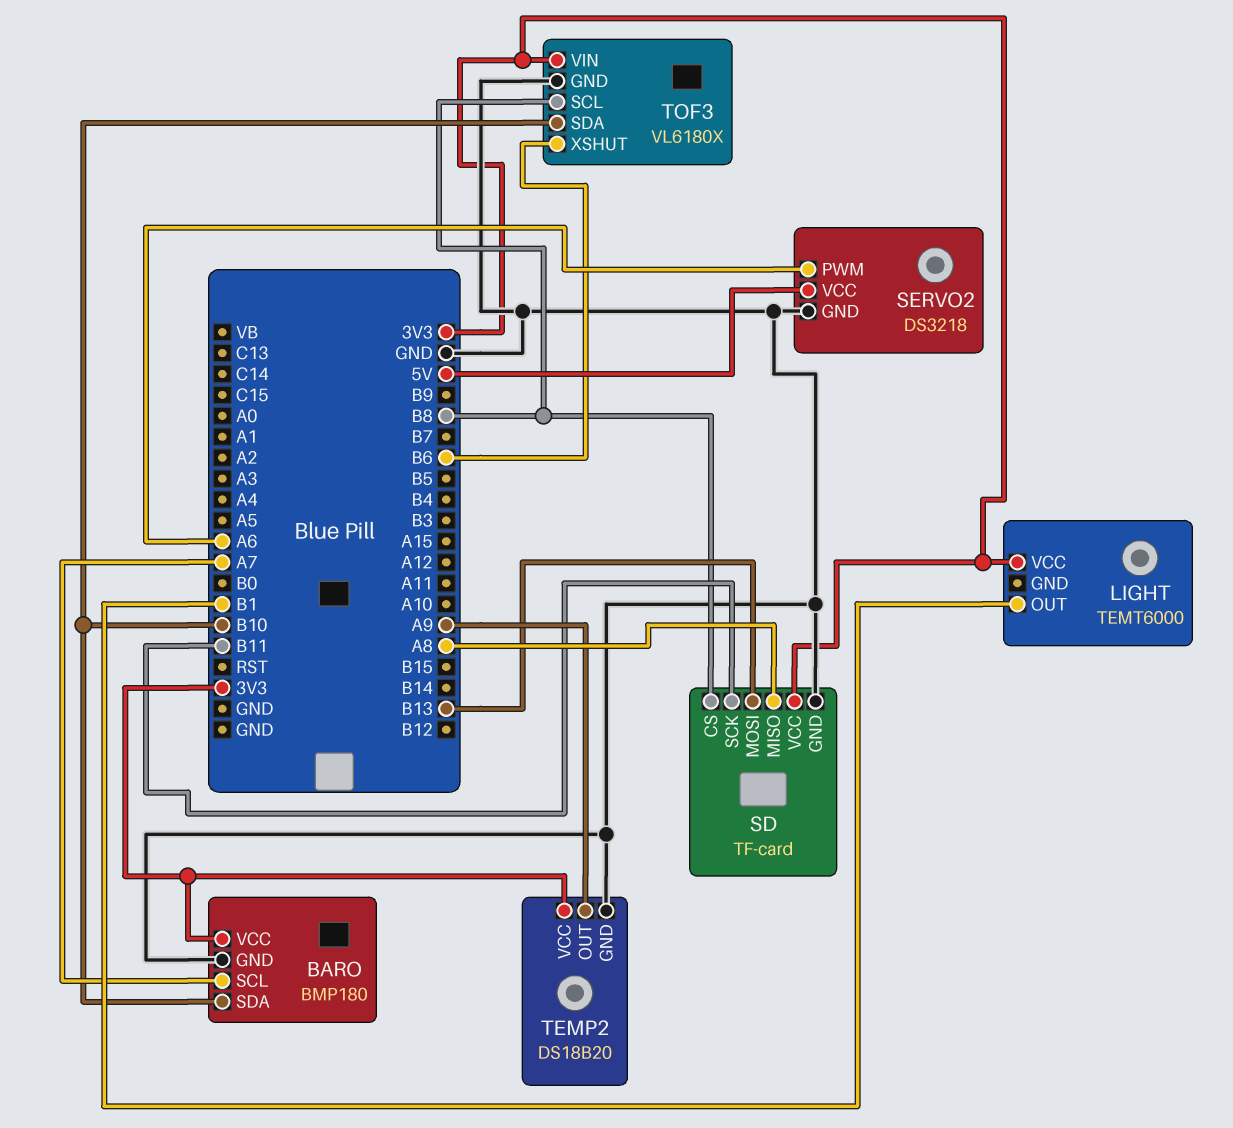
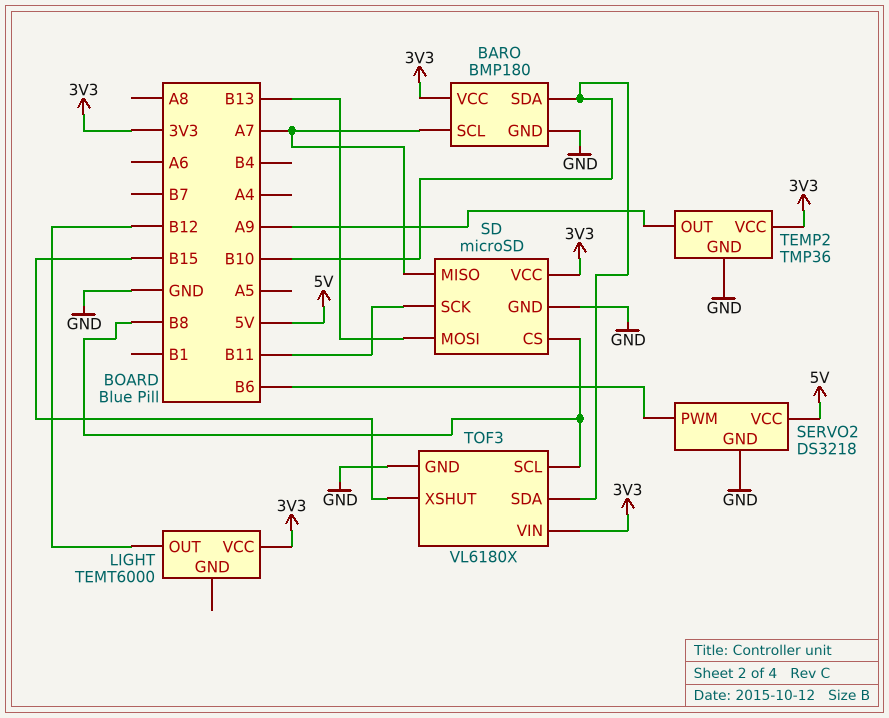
LIGHT pin OUT: B1 -> B12
SD: TF-card -> microSD
SD pin MISO: A8 -> A7
SERVO2 pin PWM: A6 -> B6
TEMP2: DS18B20 -> TMP36
TOF3 pin XSHUT: B6 -> B15

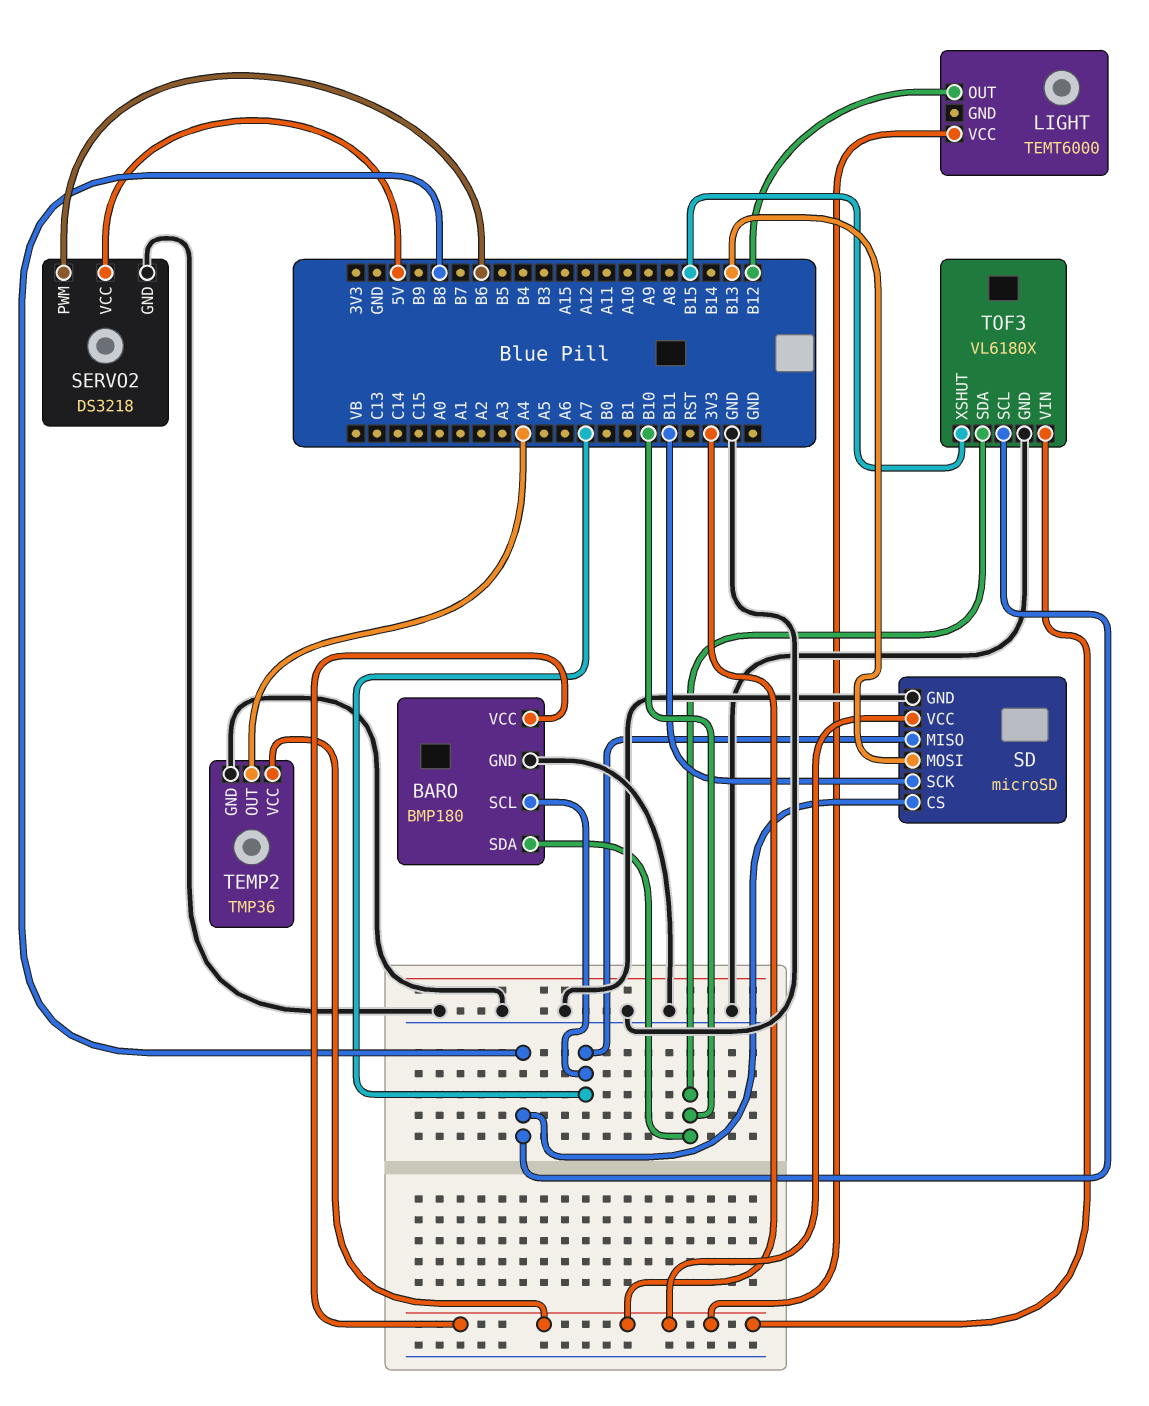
TEMP2 pin OUT: A9 -> A4

